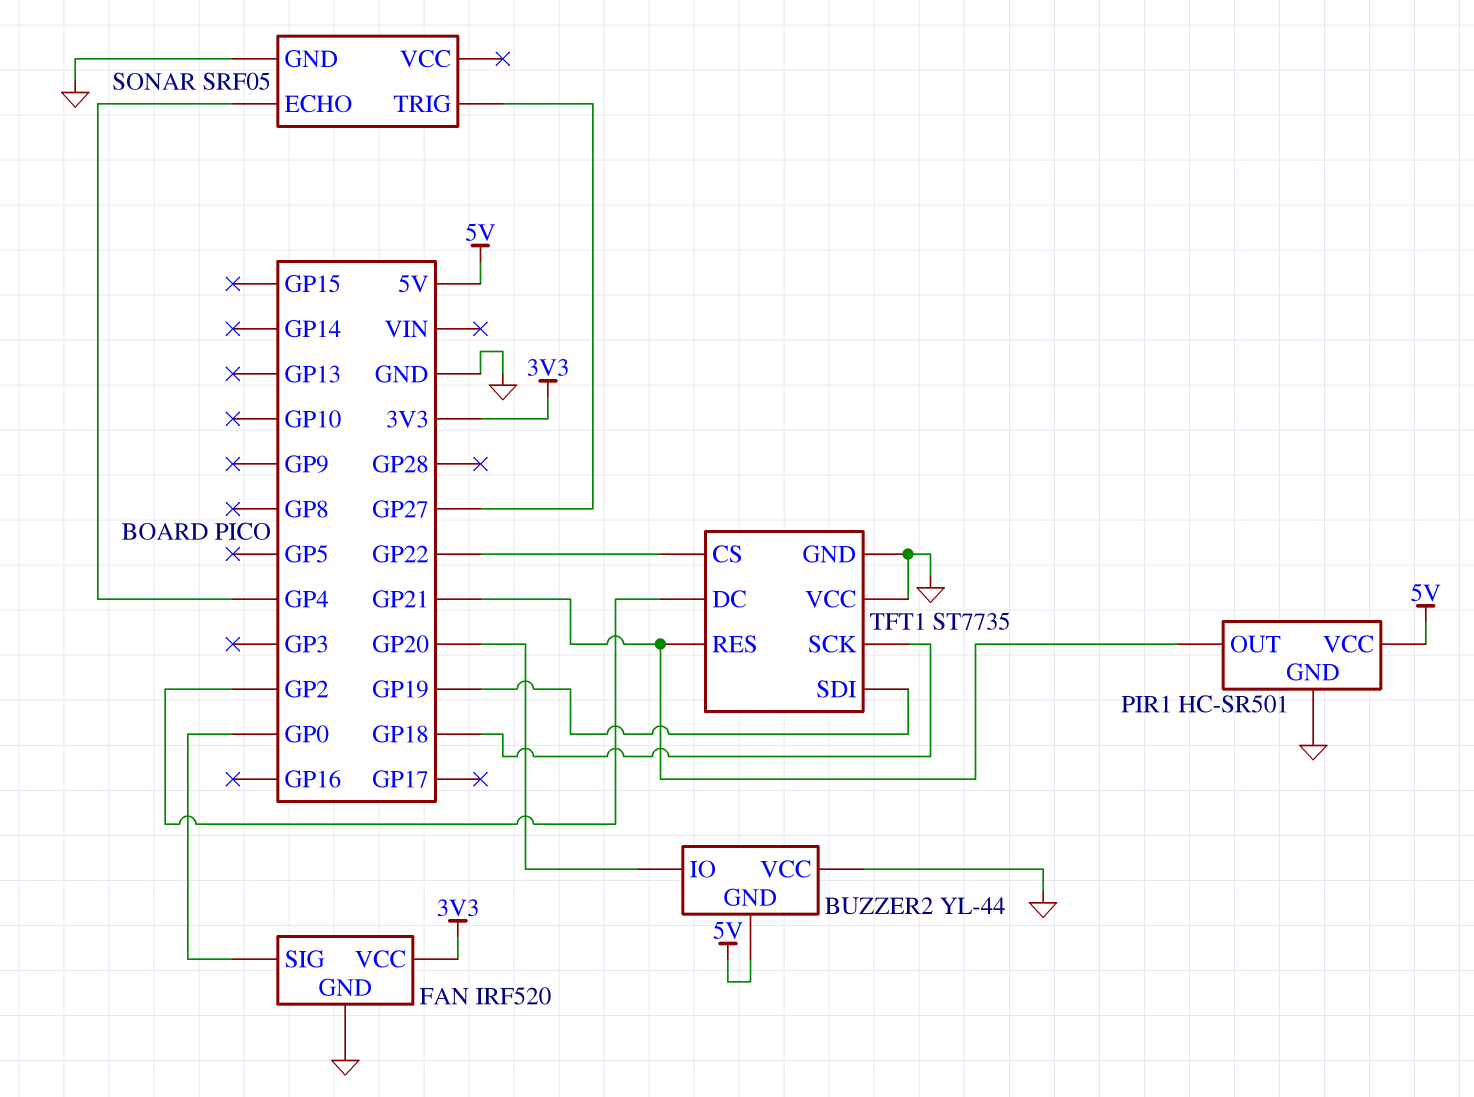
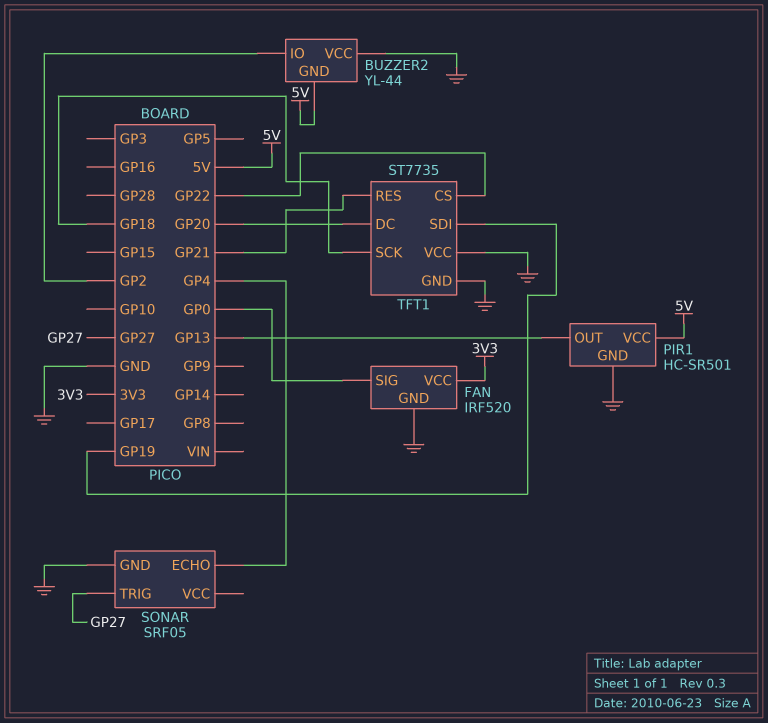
BUZZER2 pin IO: GP20 -> GP2
PIR1 pin OUT: GP21 -> GP13
TFT1 pin DC: GP2 -> GP20

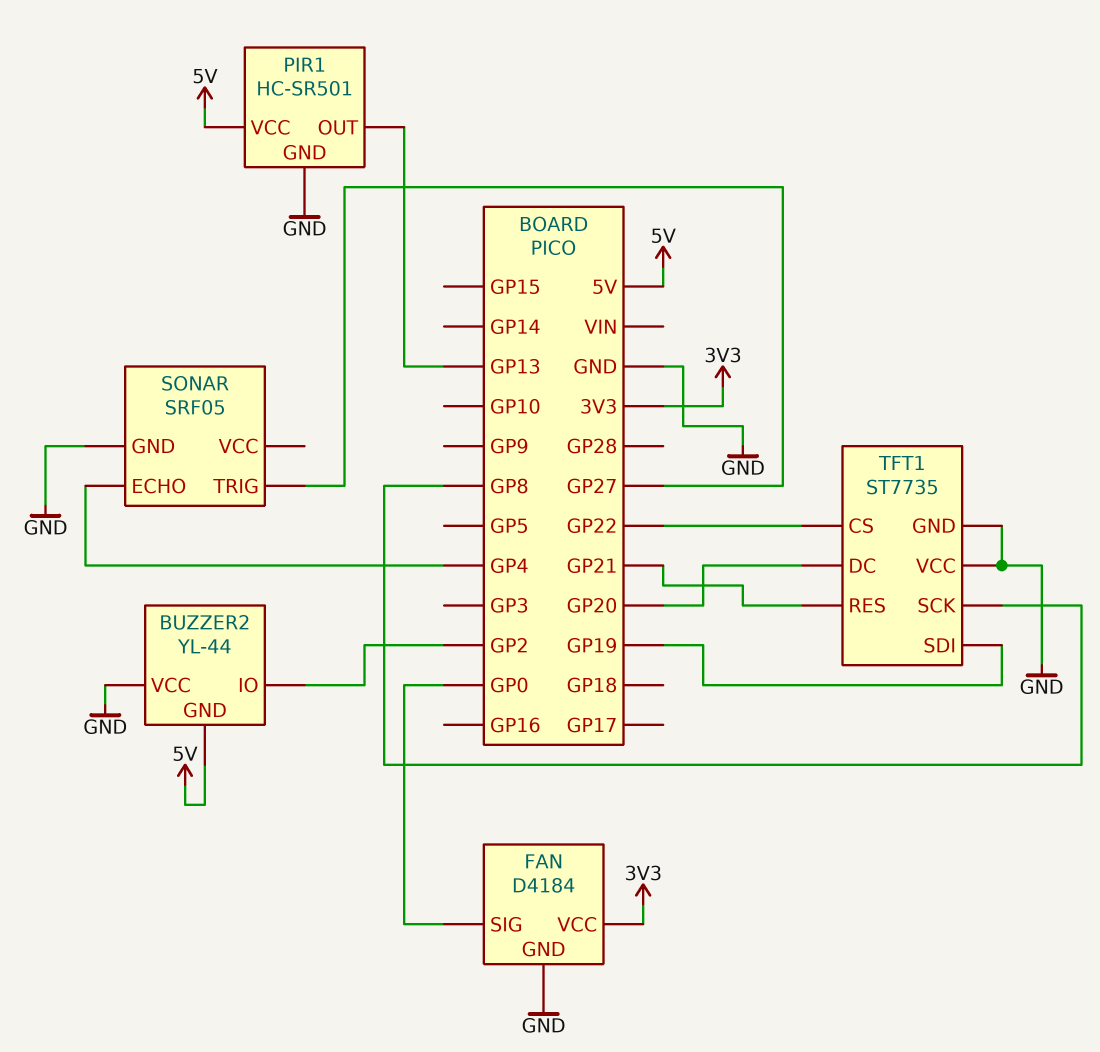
FAN: IRF520 -> D4184
TFT1 pin SCK: GP18 -> GP8

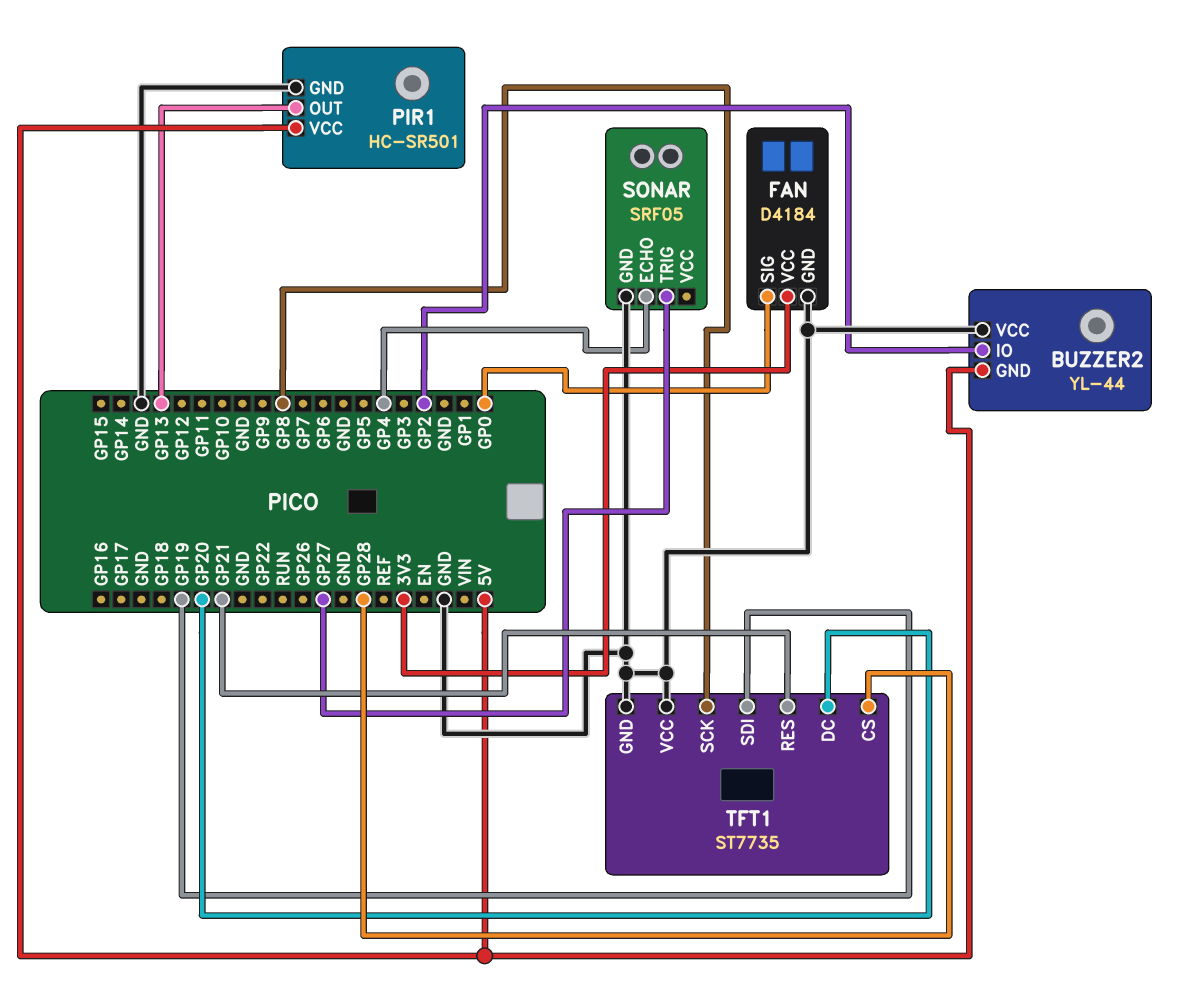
TFT1 pin CS: GP22 -> GP28

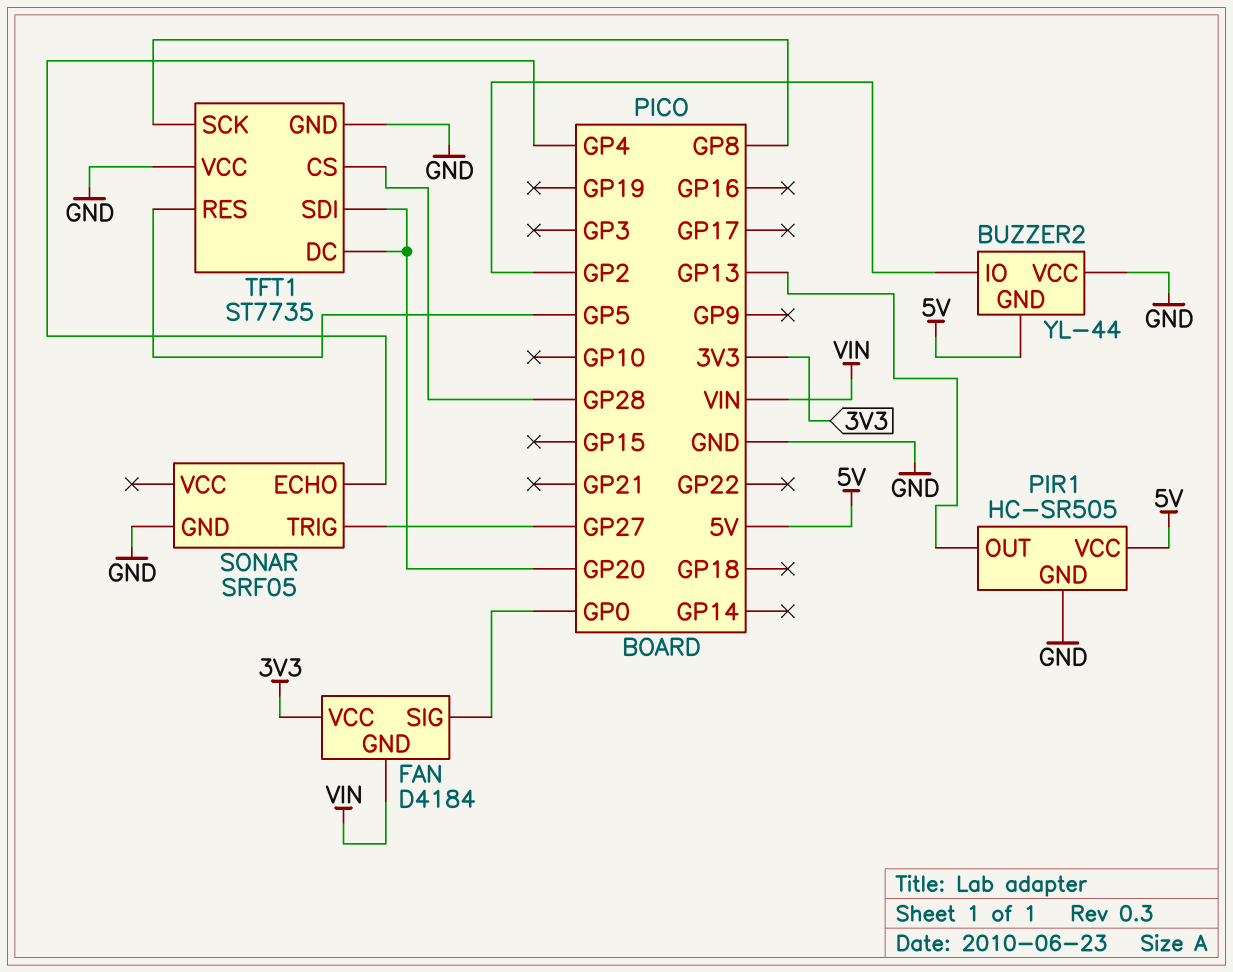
FAN pin GND: GND -> VIN
PIR1: HC-SR501 -> HC-SR505
TFT1 pin RES: GP21 -> GP5
TFT1 pin SDI: GP19 -> GP20

